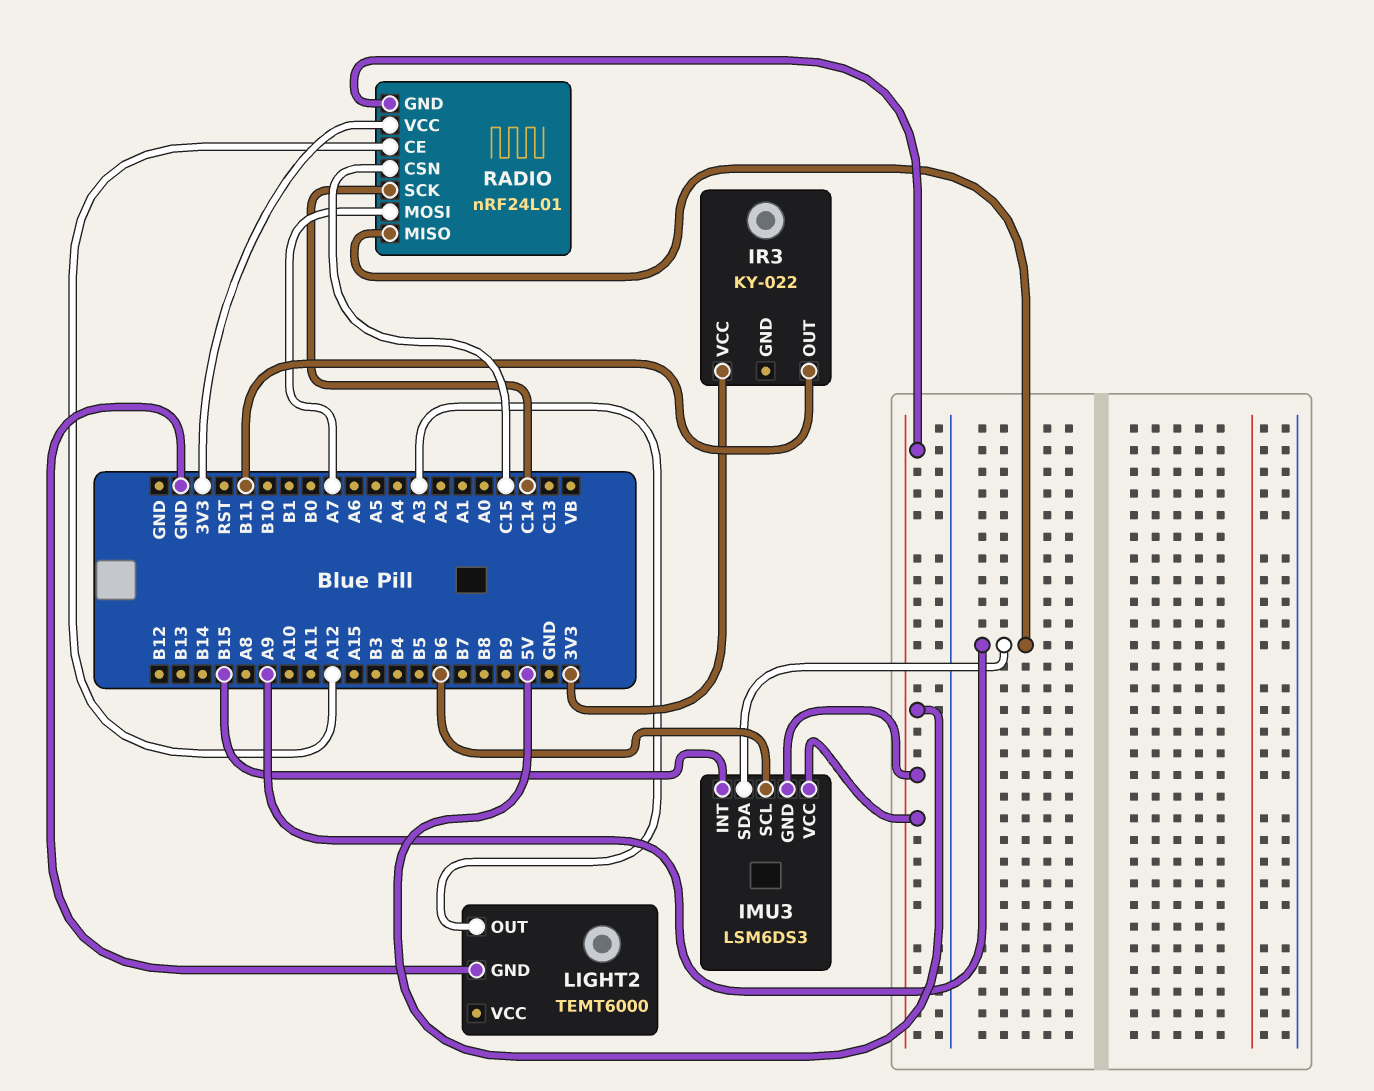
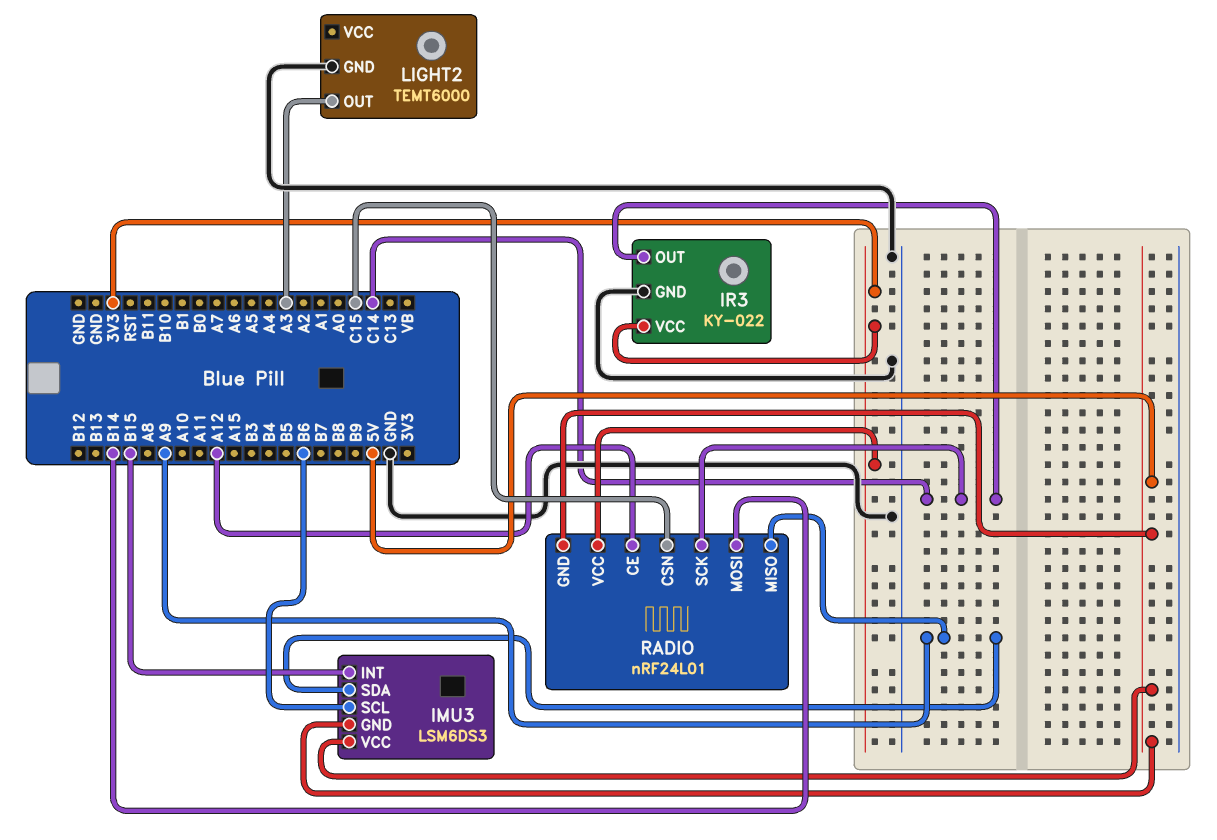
IR3 pin GND: none -> GND
IR3 pin OUT: B11 -> C14
RADIO pin MOSI: A7 -> B14

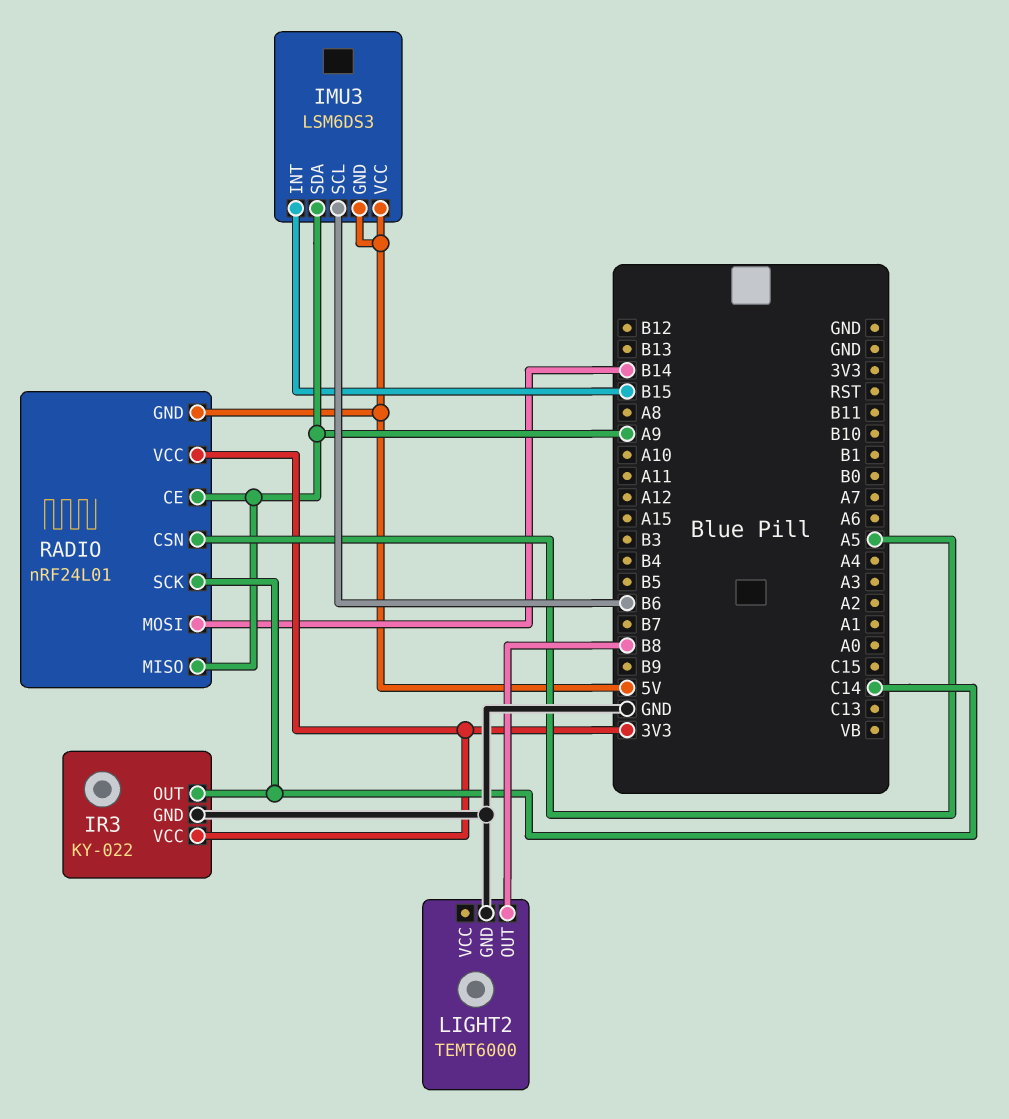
LIGHT2 pin OUT: A3 -> B8
RADIO pin CE: A12 -> A9
RADIO pin CSN: C15 -> A5

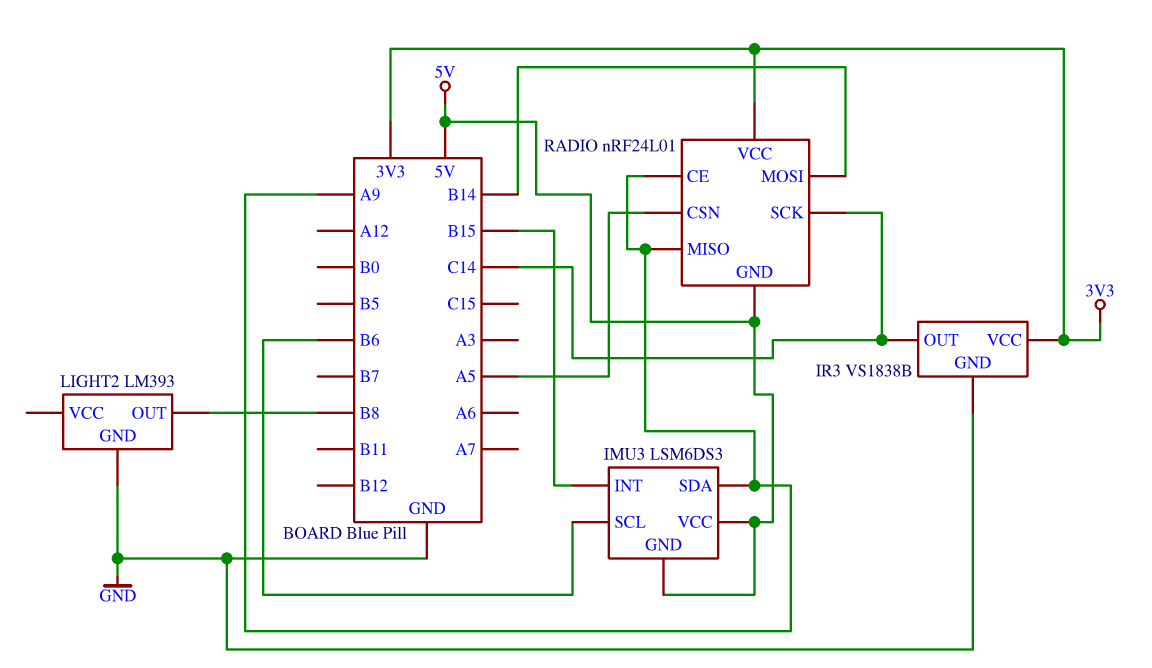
IR3: KY-022 -> VS1838B
LIGHT2: TEMT6000 -> LM393

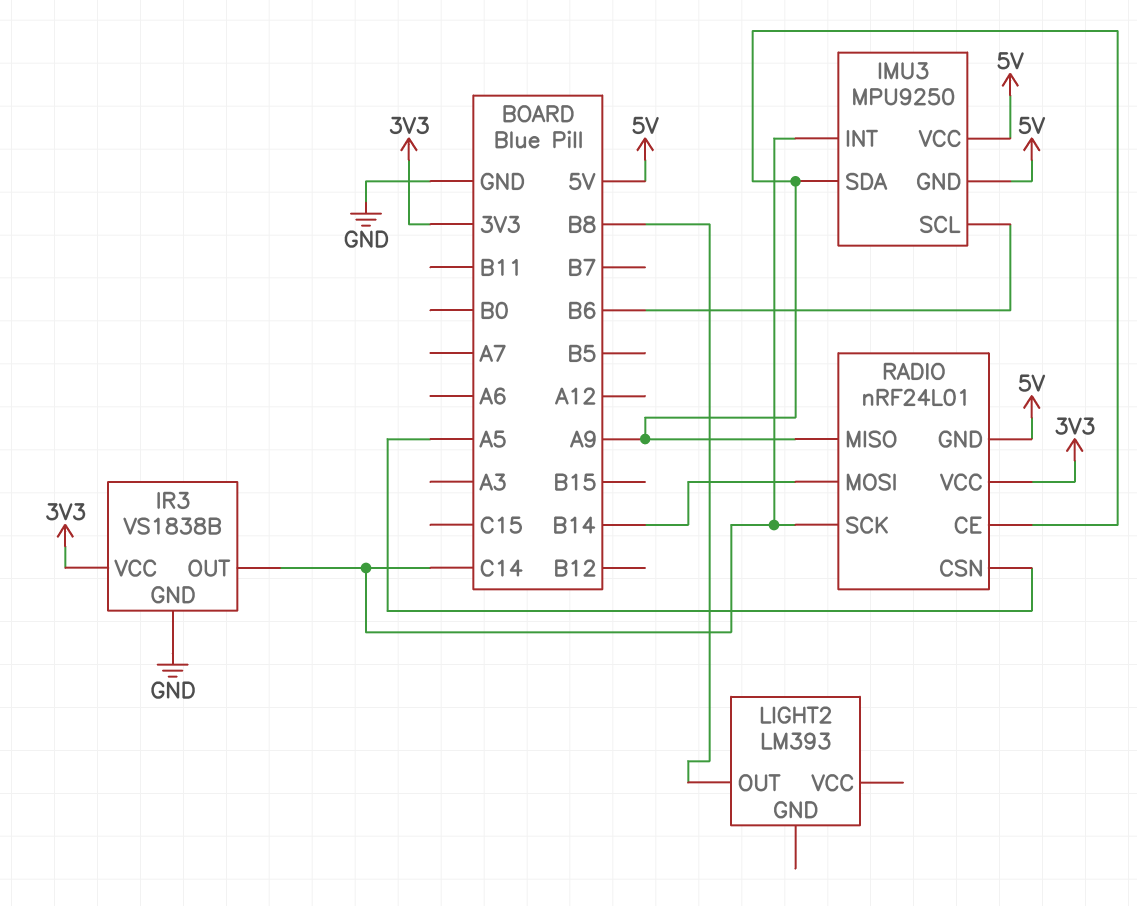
IMU3: LSM6DS3 -> MPU9250
IMU3 pin INT: B15 -> C14
LIGHT2 pin GND: GND -> none

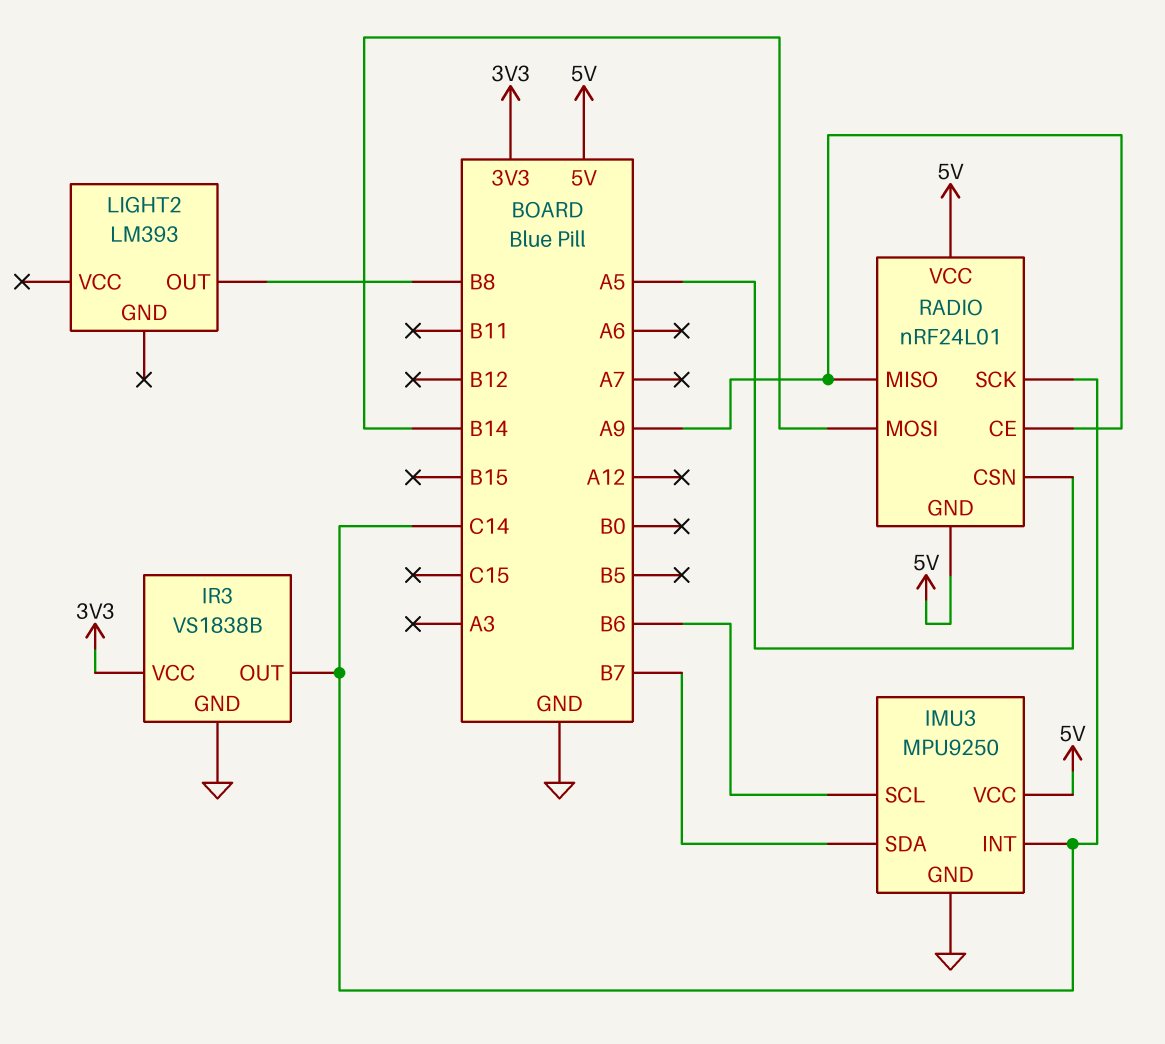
IMU3 pin GND: 5V -> GND
IMU3 pin SDA: A9 -> B7
RADIO pin VCC: 3V3 -> 5V

